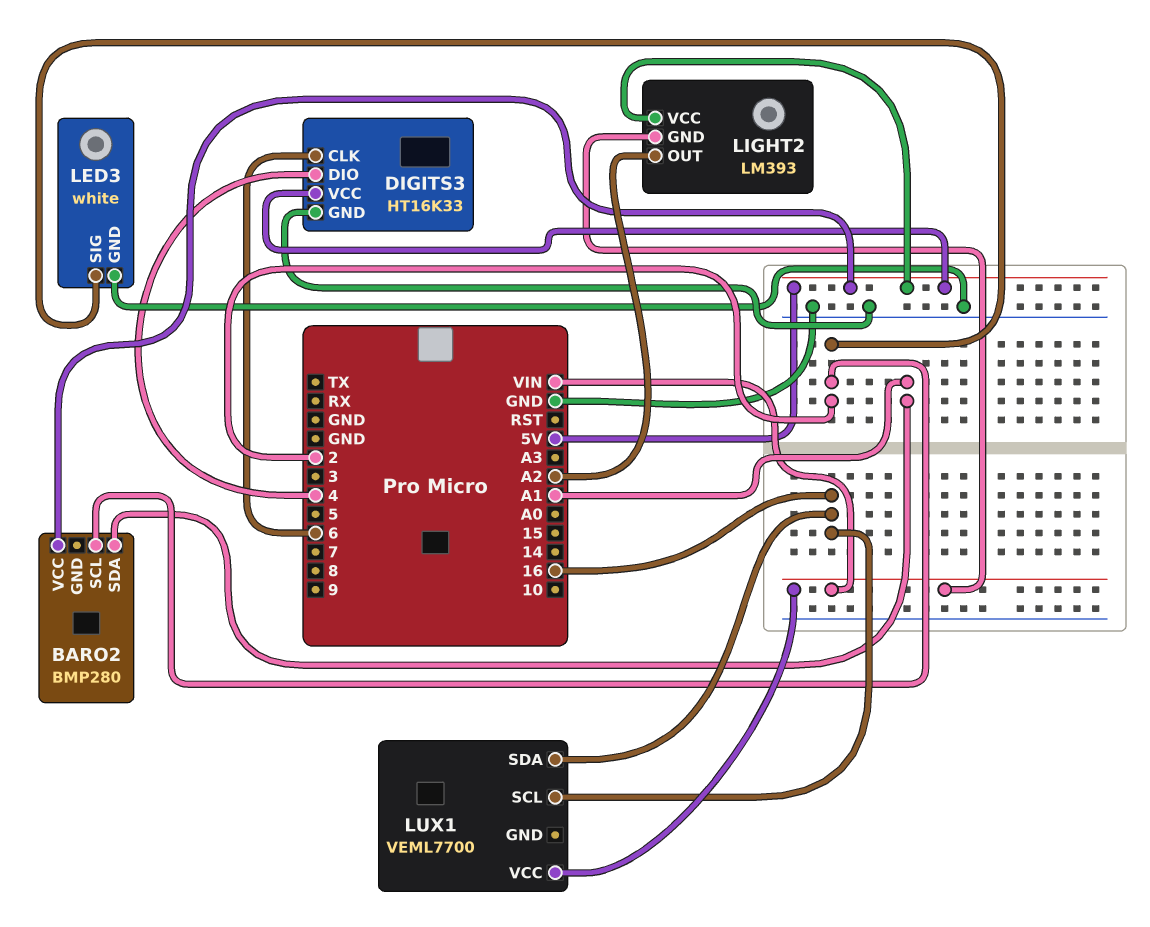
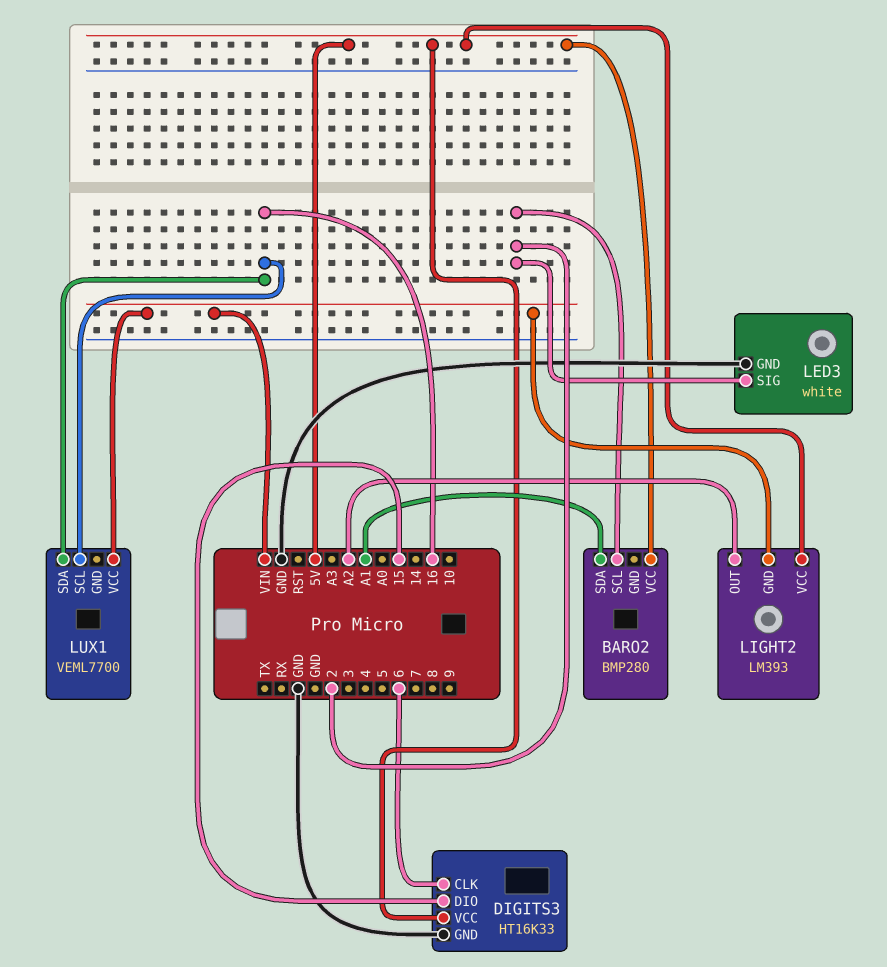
DIGITS3 pin DIO: 4 -> 15

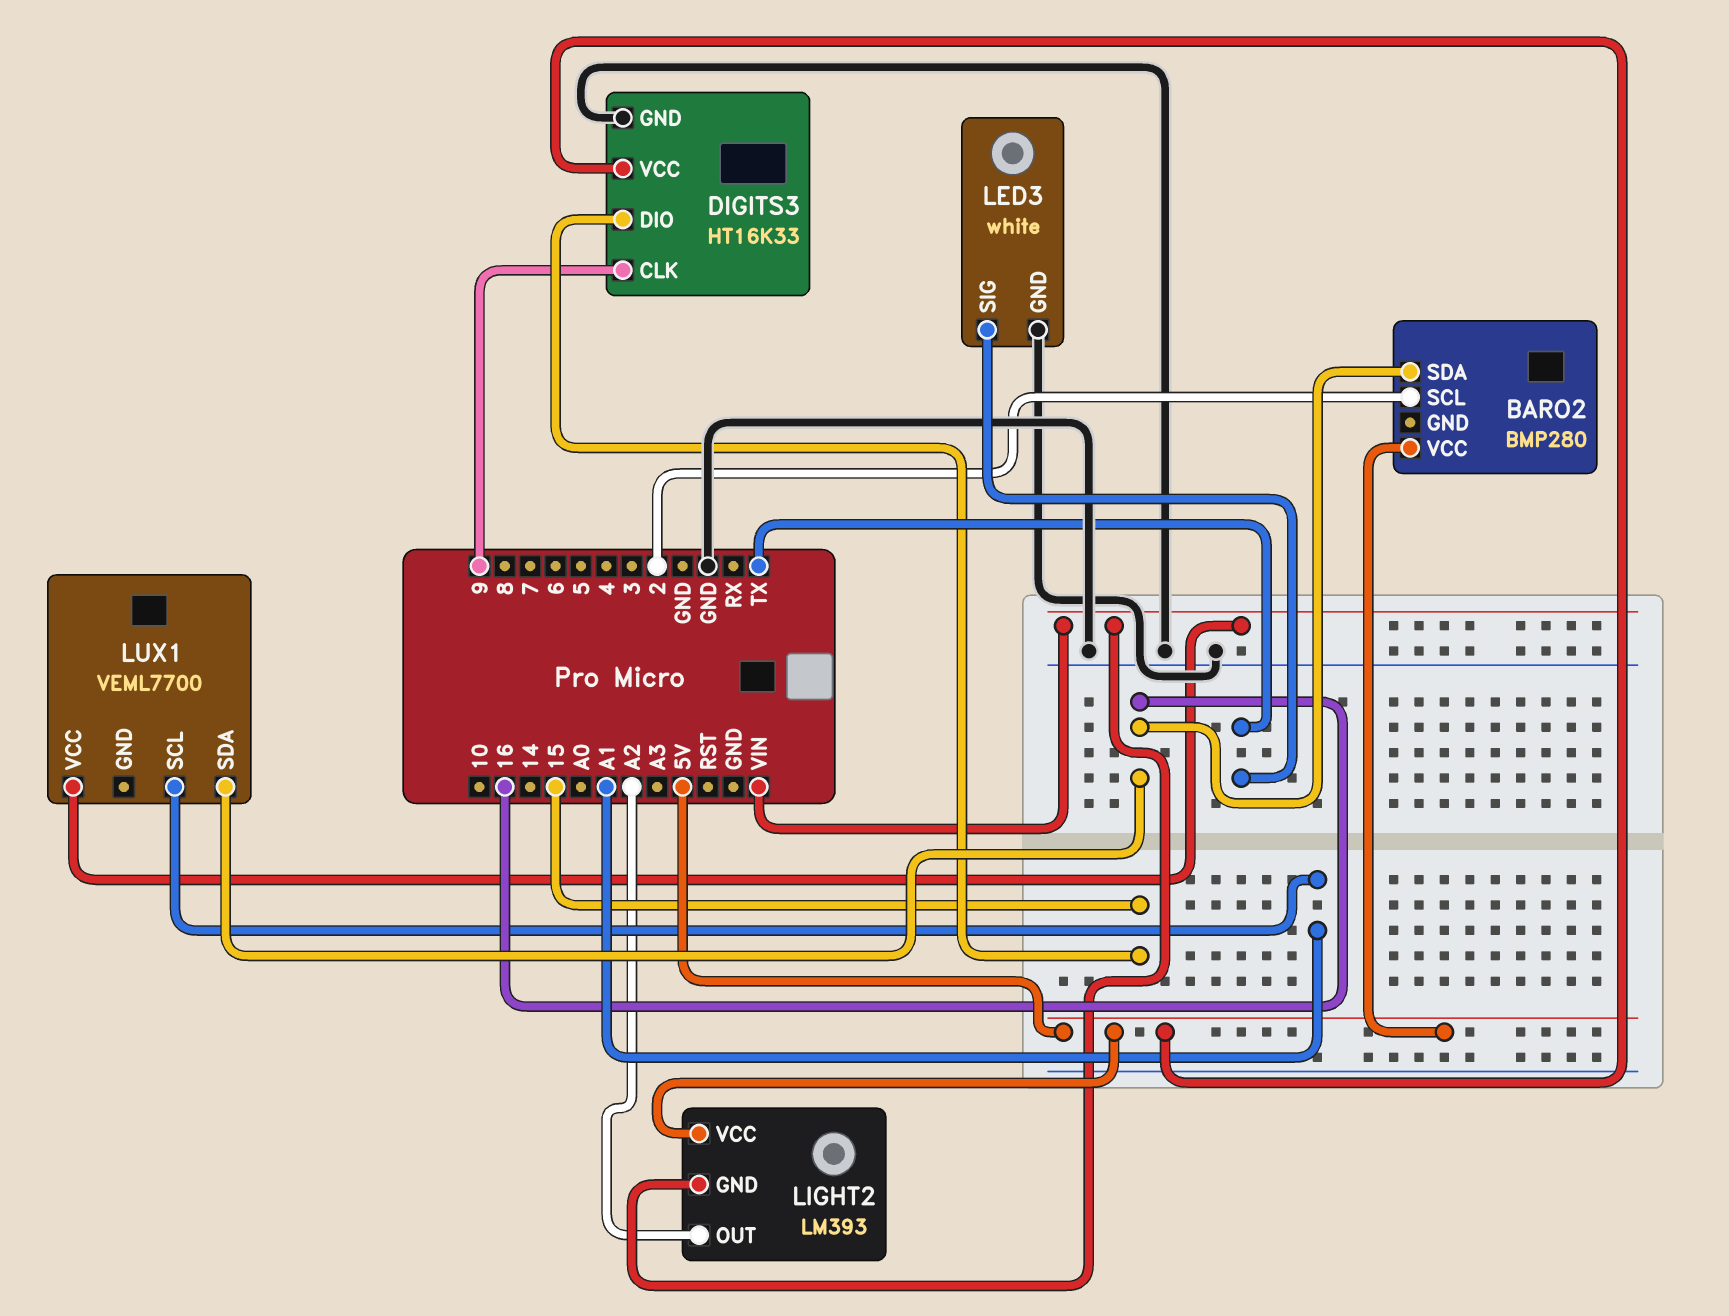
BARO2 pin SDA: A1 -> 16
DIGITS3 pin CLK: 6 -> 9
LED3 pin SIG: 2 -> TX
LUX1 pin SCL: 16 -> A1

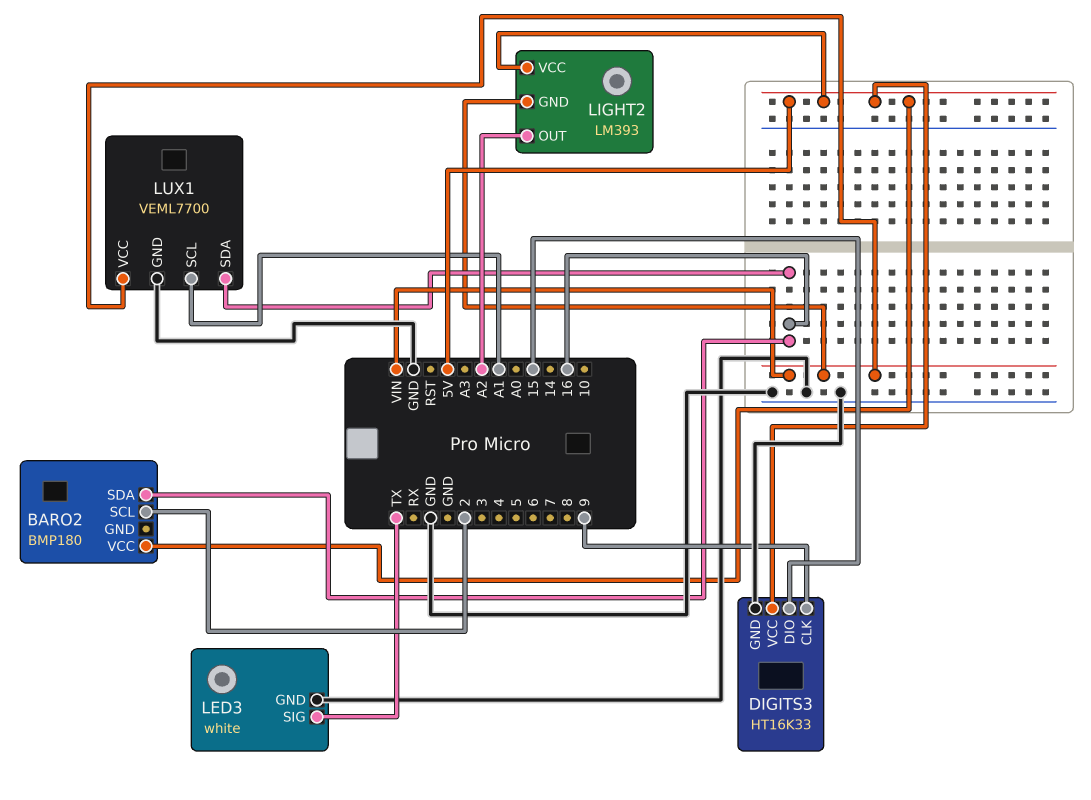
BARO2: BMP280 -> BMP180
LUX1 pin GND: none -> GND

